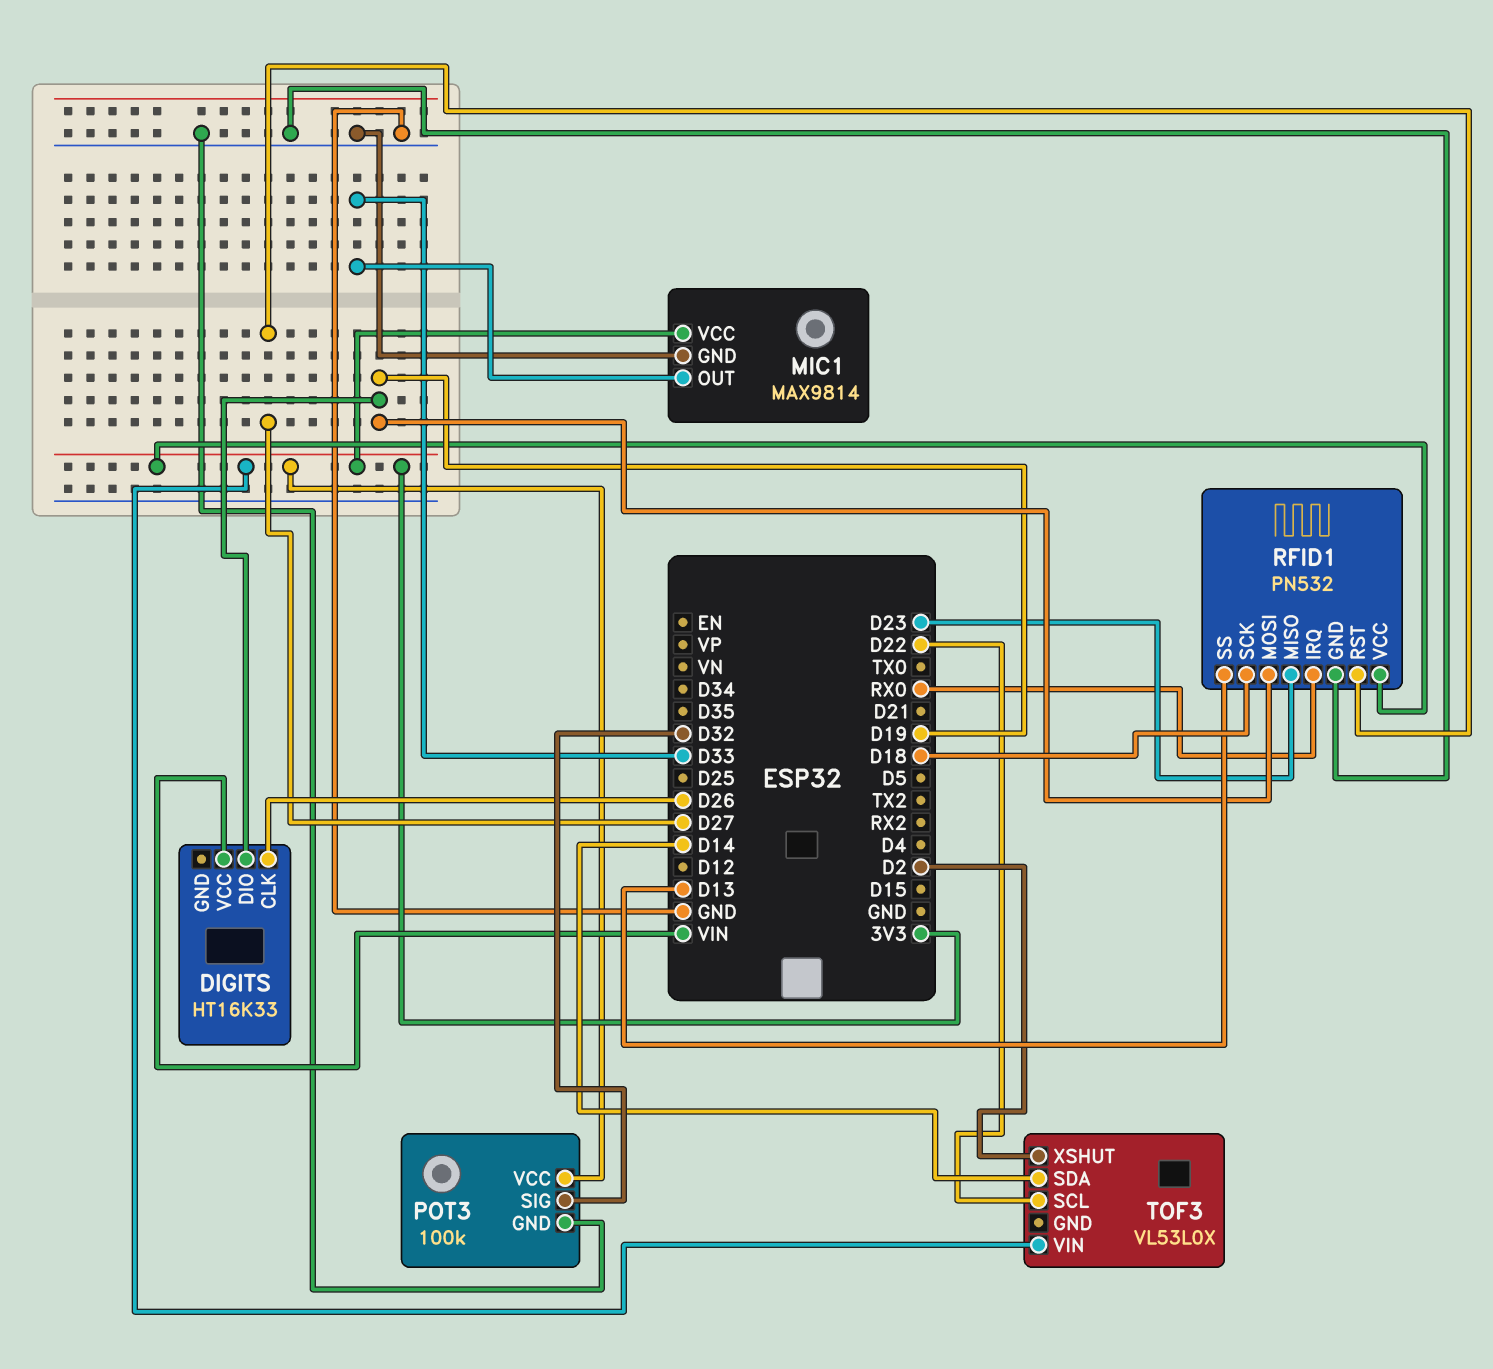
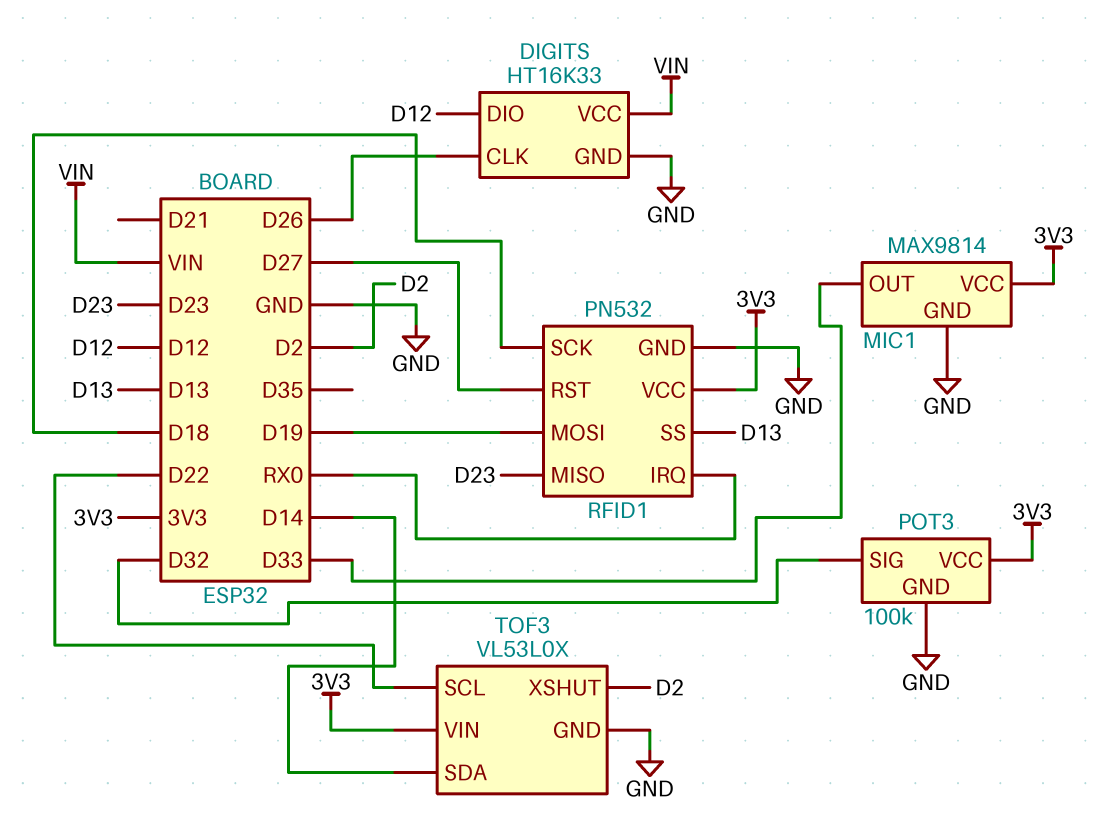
DIGITS pin DIO: D19 -> D12
DIGITS pin GND: none -> GND
TOF3 pin GND: none -> GND

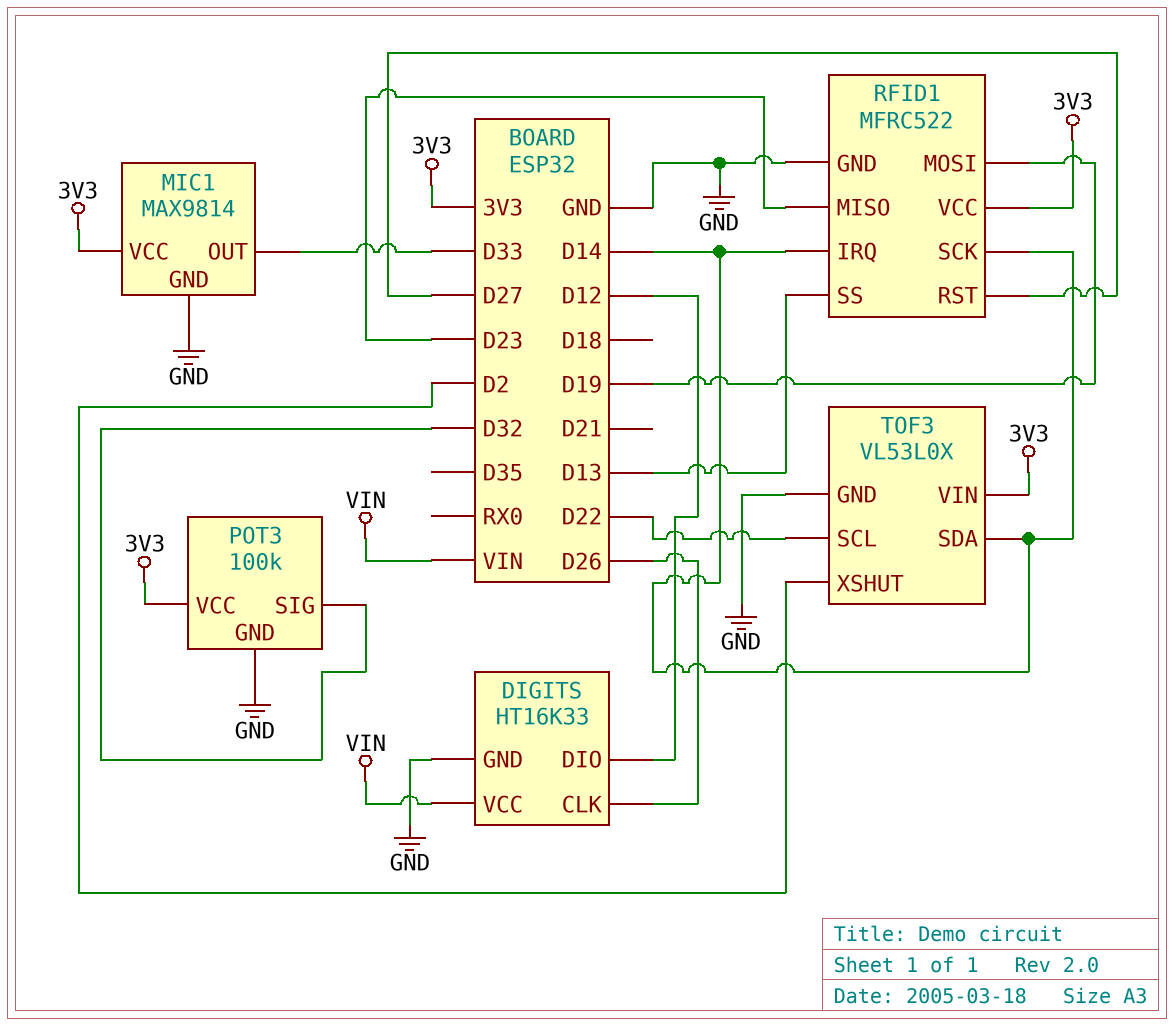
RFID1: PN532 -> MFRC522
RFID1 pin IRQ: RX0 -> D14
RFID1 pin SCK: D18 -> D14

